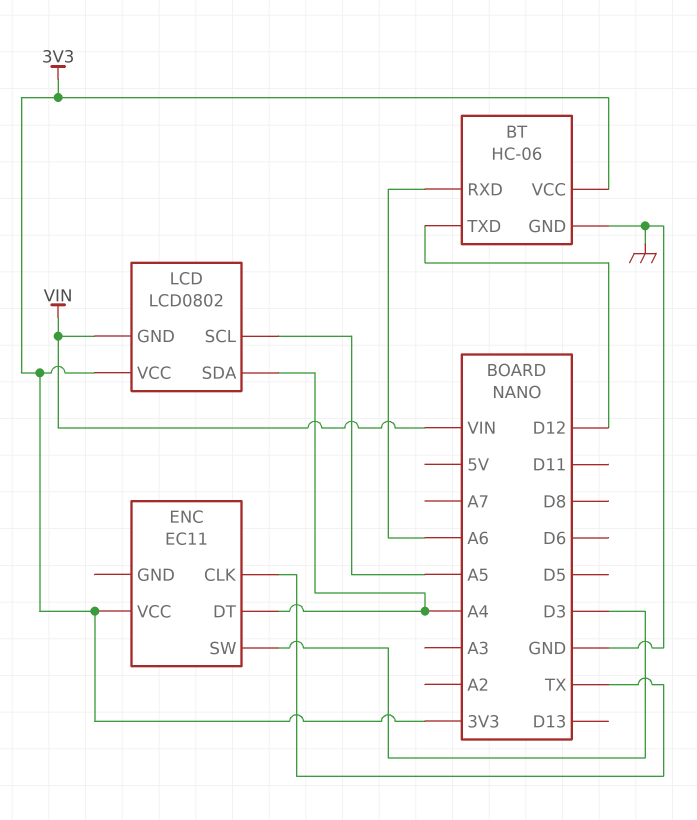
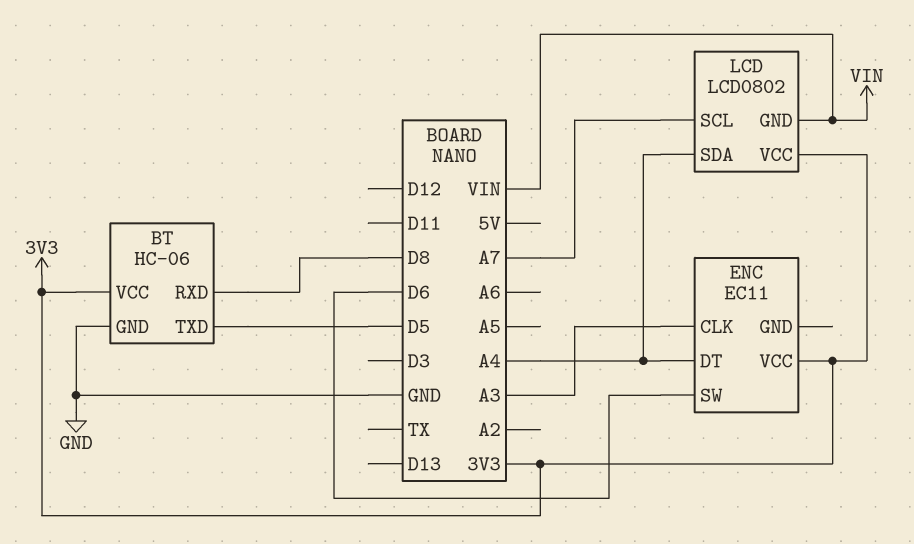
BT pin RXD: A6 -> D8
BT pin TXD: D12 -> D5
ENC pin CLK: TX -> A3
ENC pin SW: D3 -> D6
LCD pin SCL: A5 -> A7

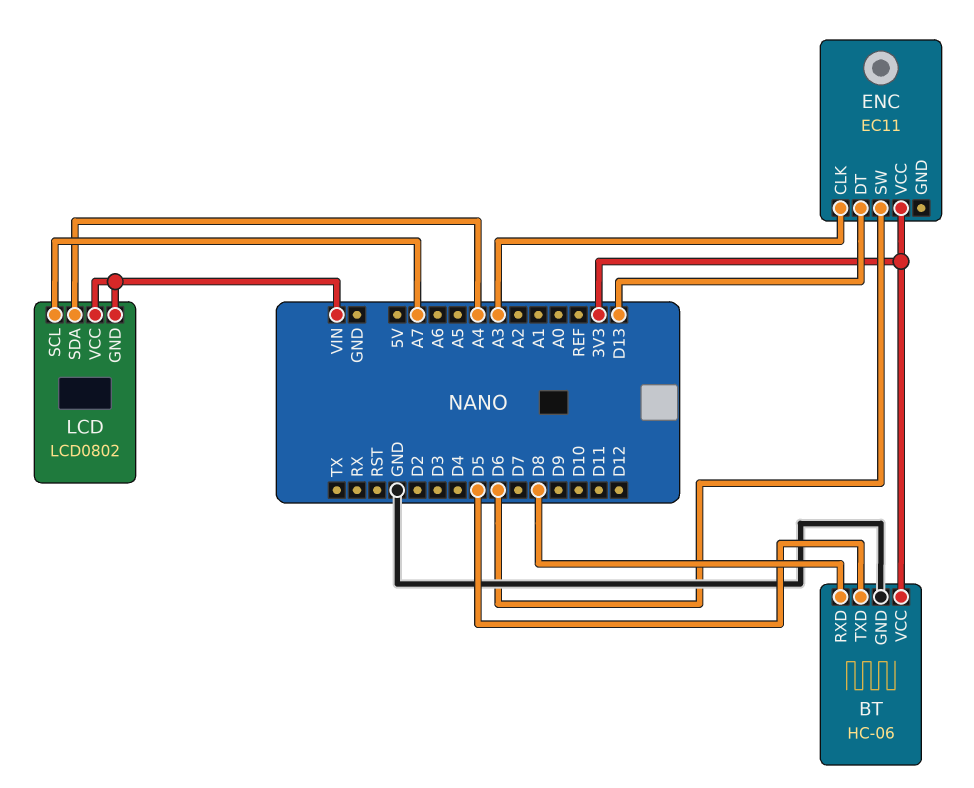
ENC pin DT: A4 -> D13
LCD pin VCC: 3V3 -> VIN

